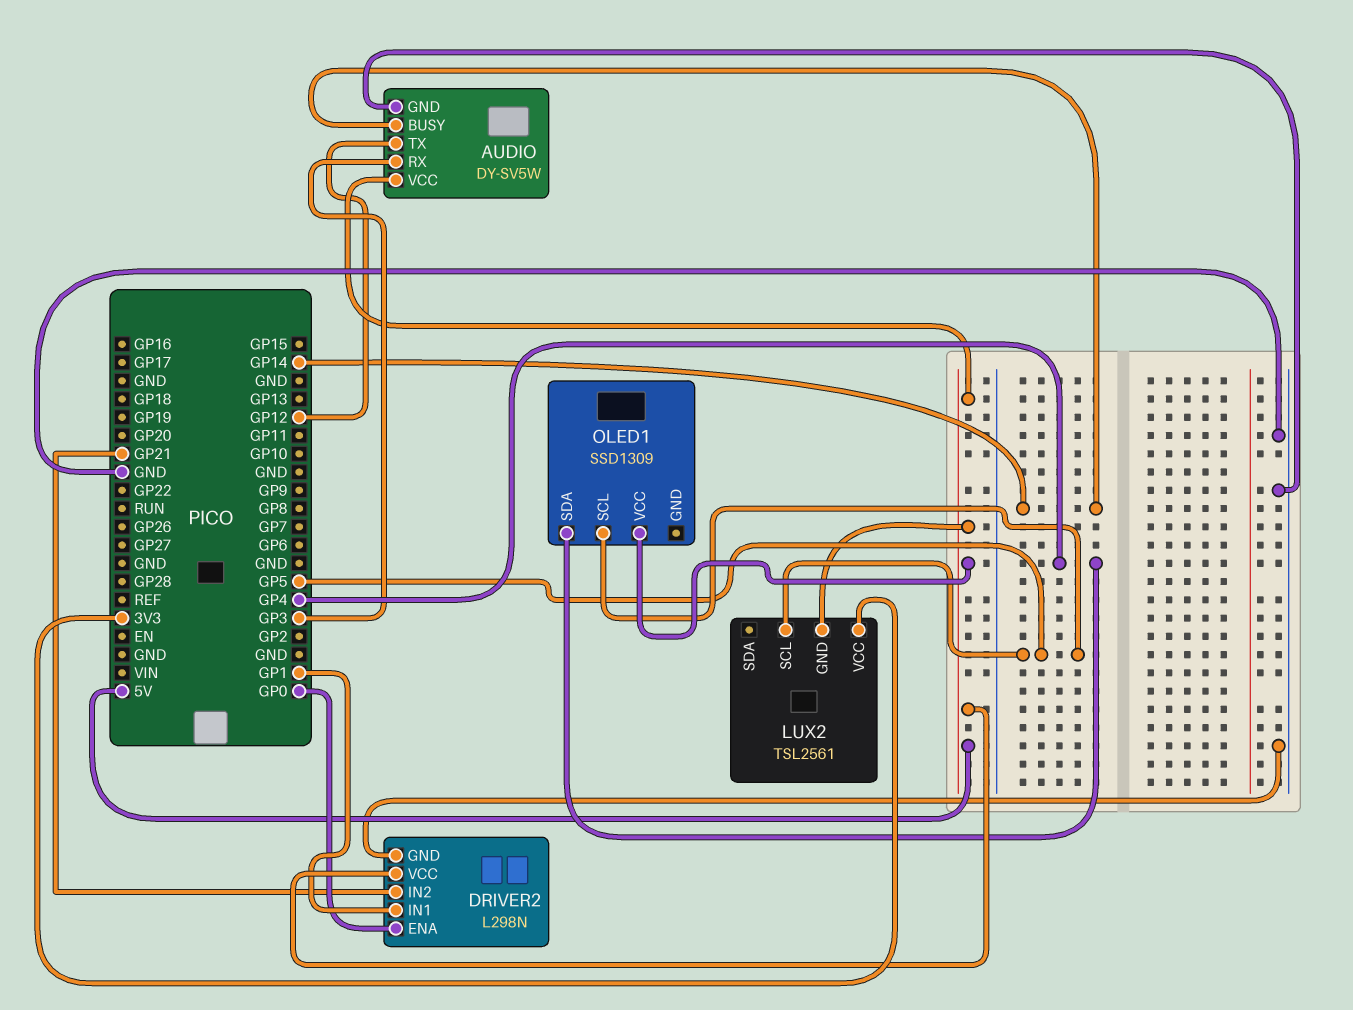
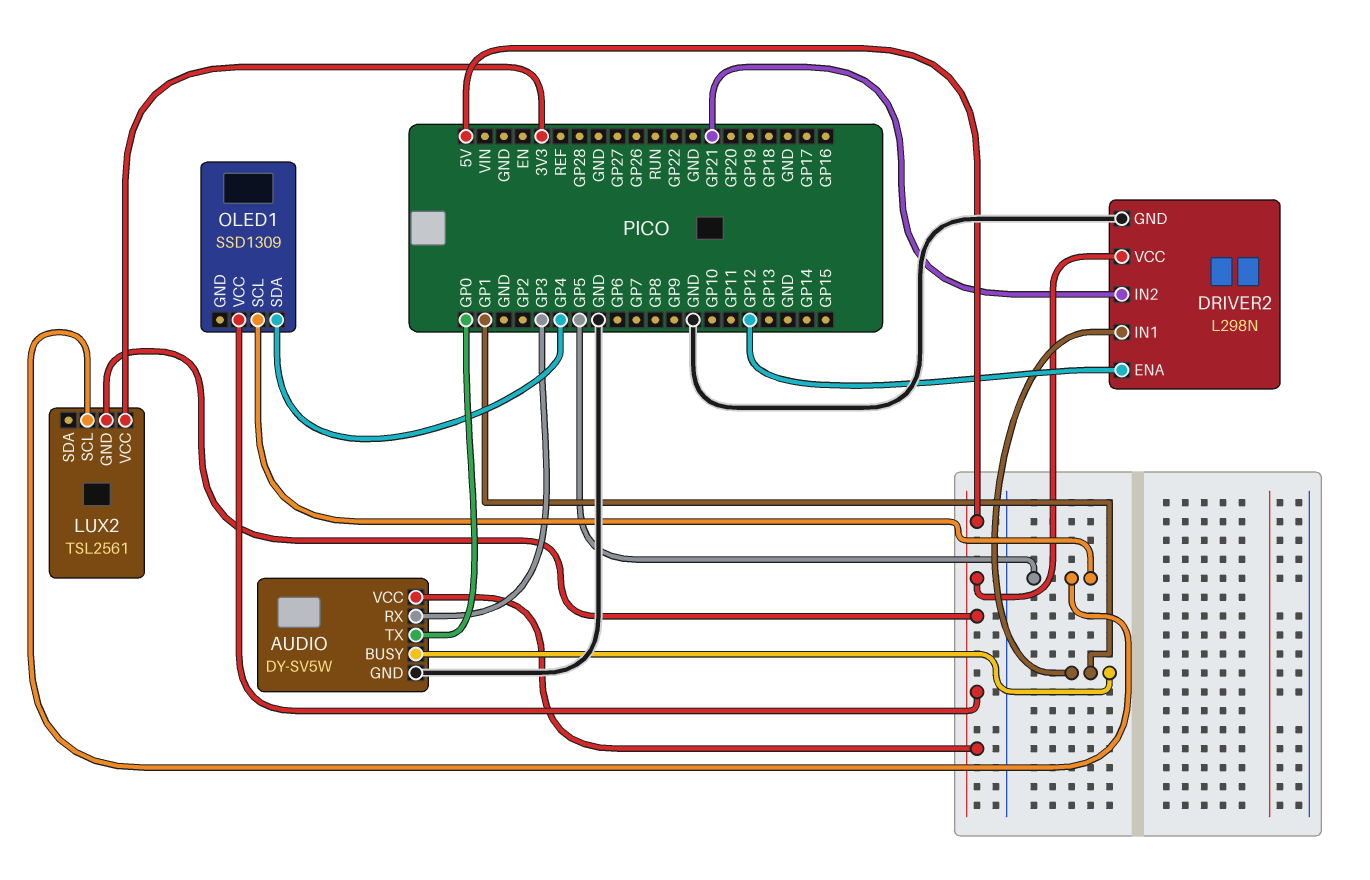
AUDIO pin BUSY: GP14 -> GP1
AUDIO pin TX: GP12 -> GP0
DRIVER2 pin ENA: GP0 -> GP12

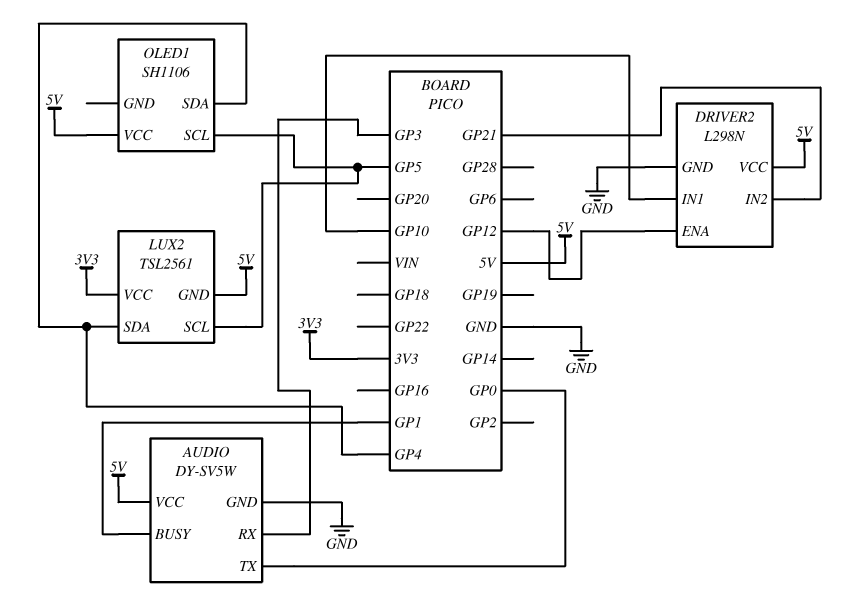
DRIVER2 pin IN1: GP1 -> GP10
LUX2 pin SDA: none -> GP4
OLED1: SSD1309 -> SH1106

